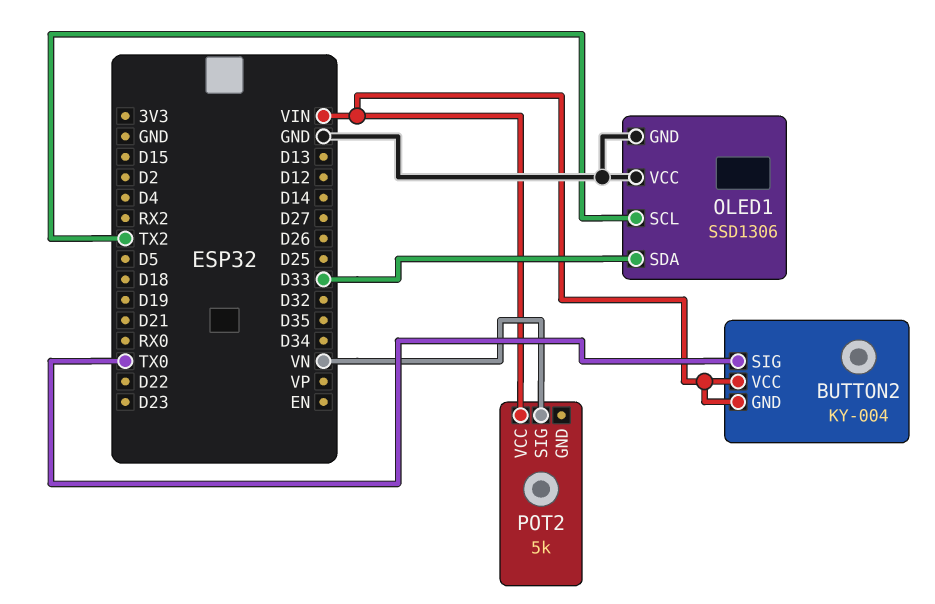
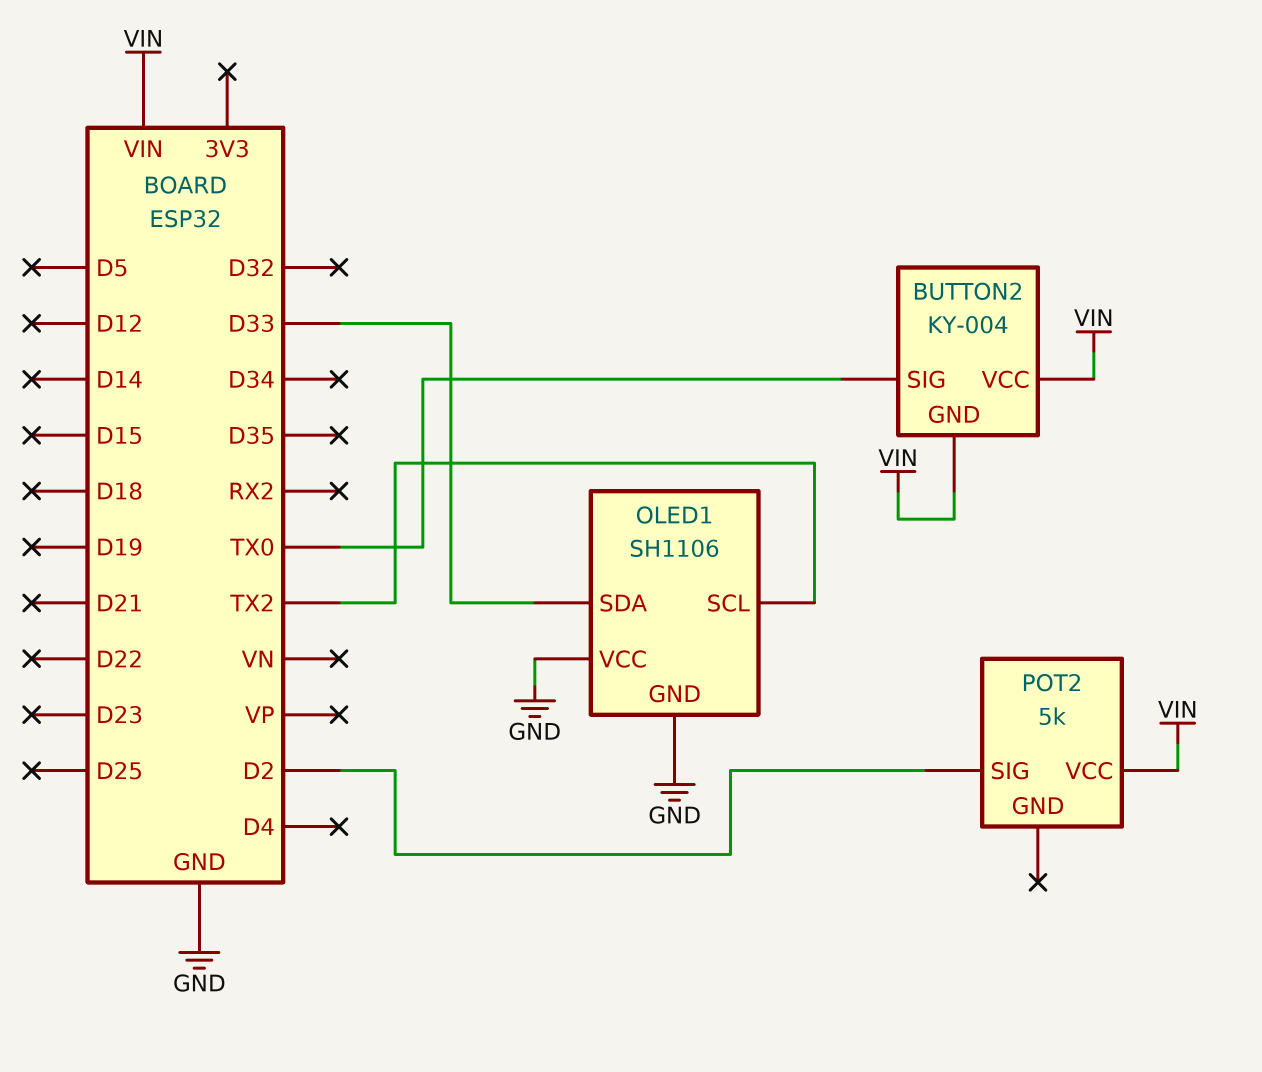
OLED1: SSD1306 -> SH1106
POT2 pin SIG: VN -> D2

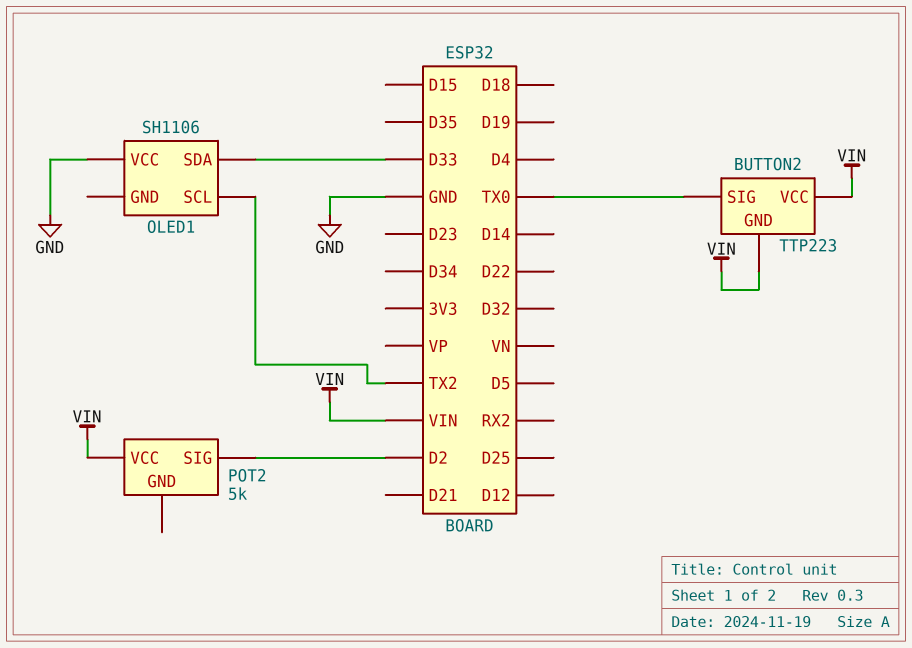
BUTTON2: KY-004 -> TTP223
OLED1 pin GND: GND -> none

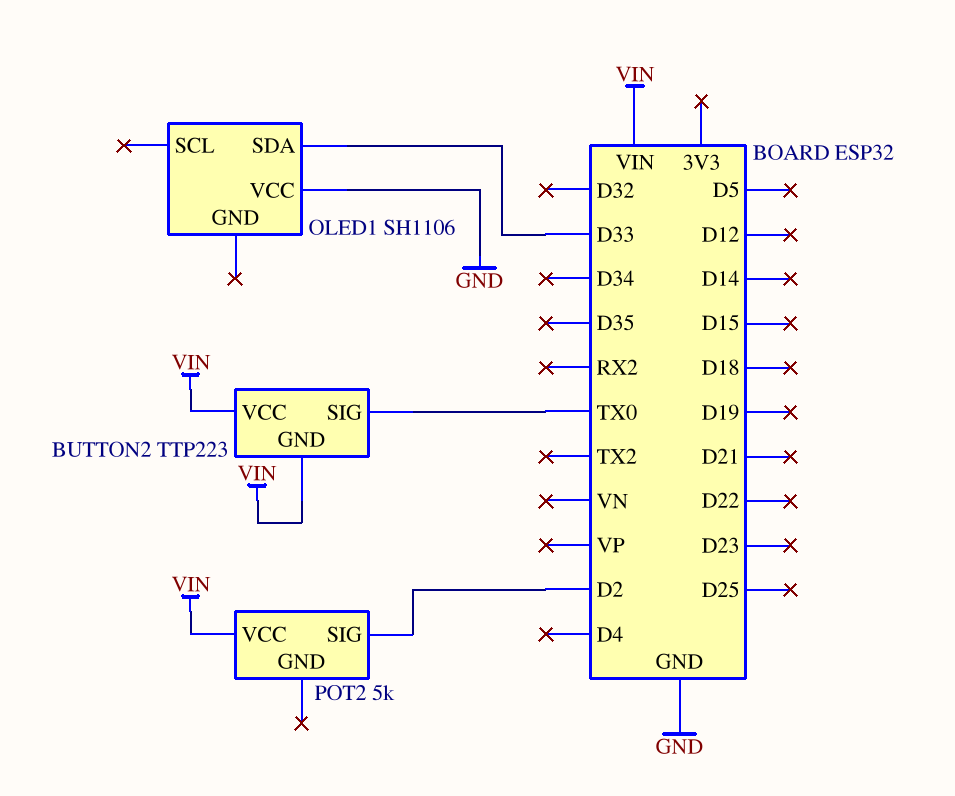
OLED1 pin SCL: TX2 -> none

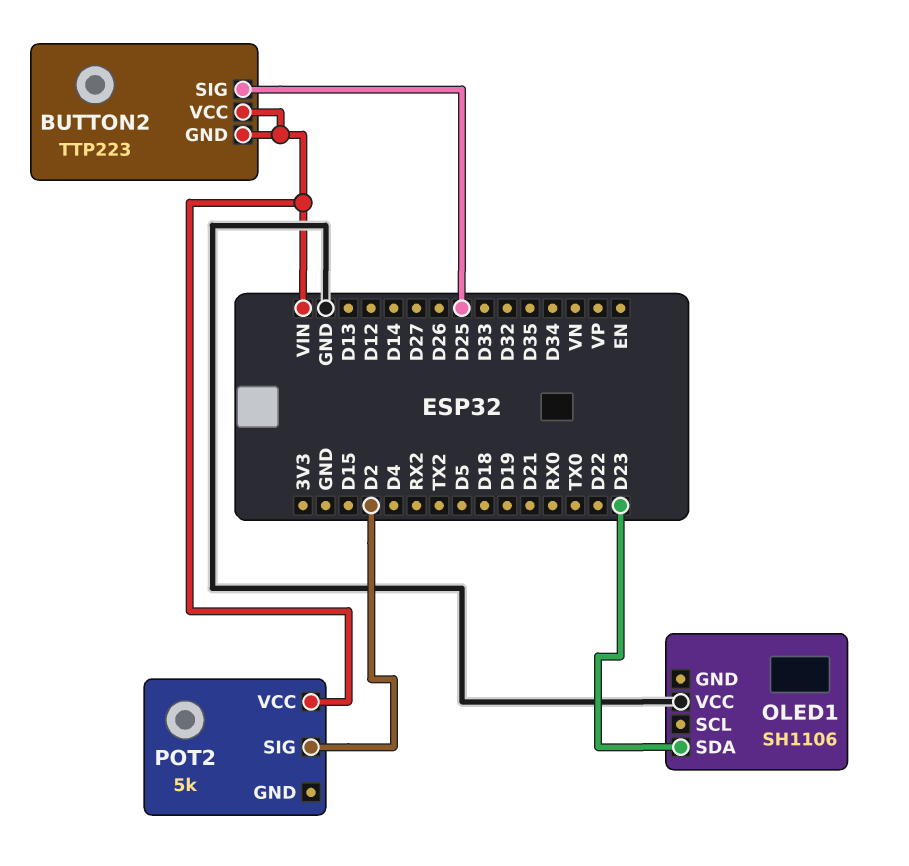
BUTTON2 pin SIG: TX0 -> D25
OLED1 pin SDA: D33 -> D23

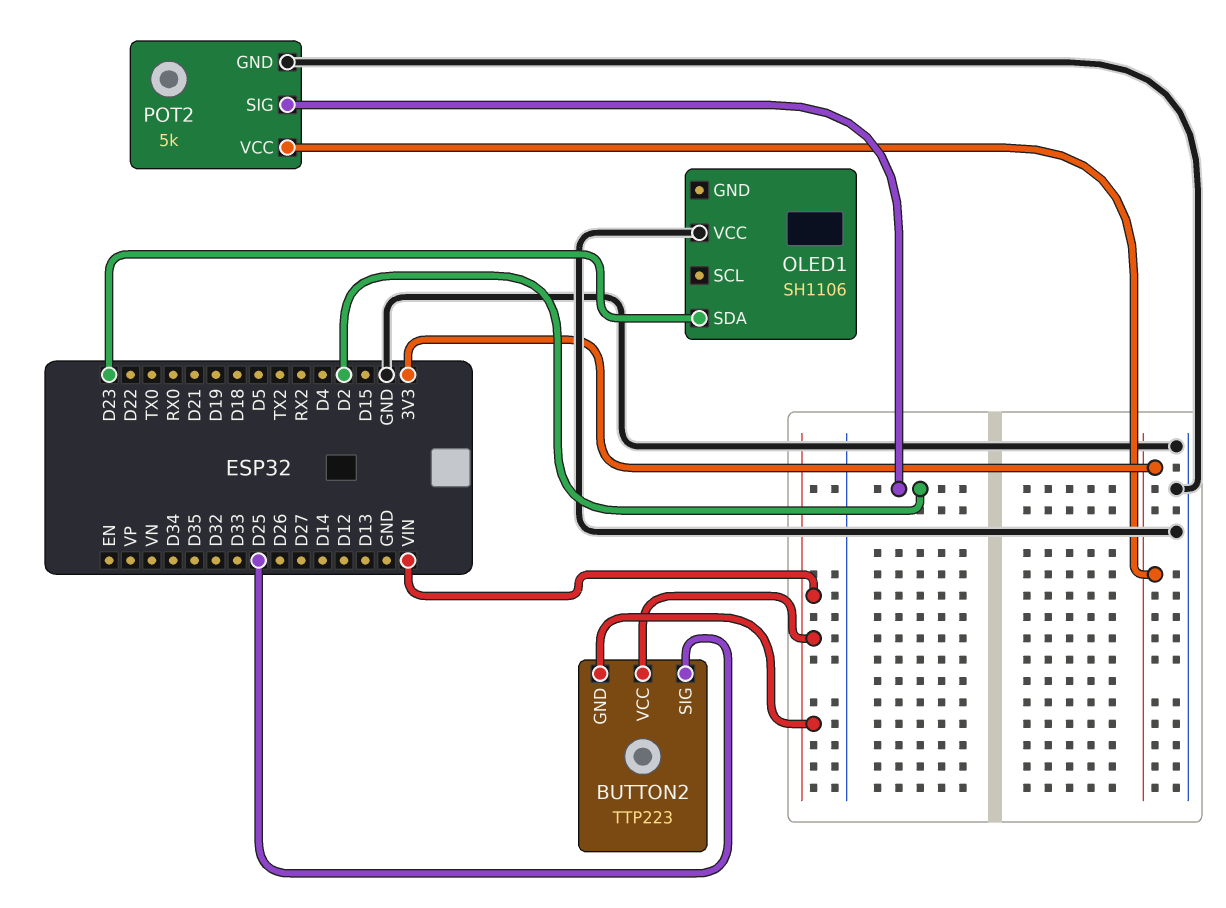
POT2 pin GND: none -> GND
POT2 pin VCC: VIN -> 3V3

